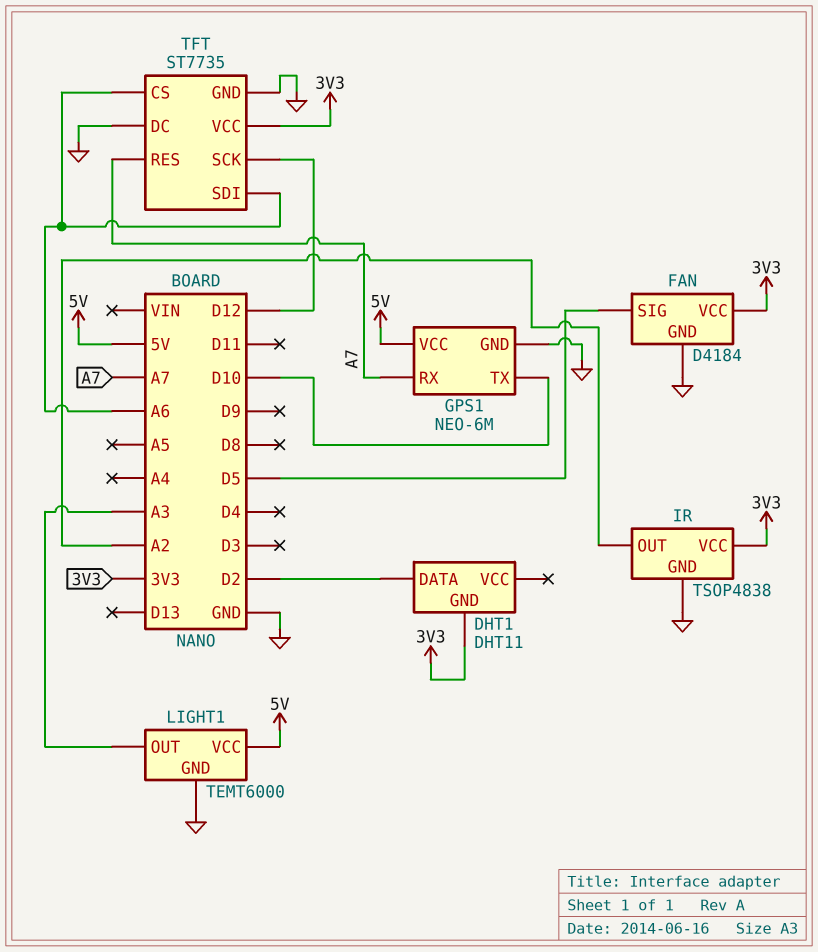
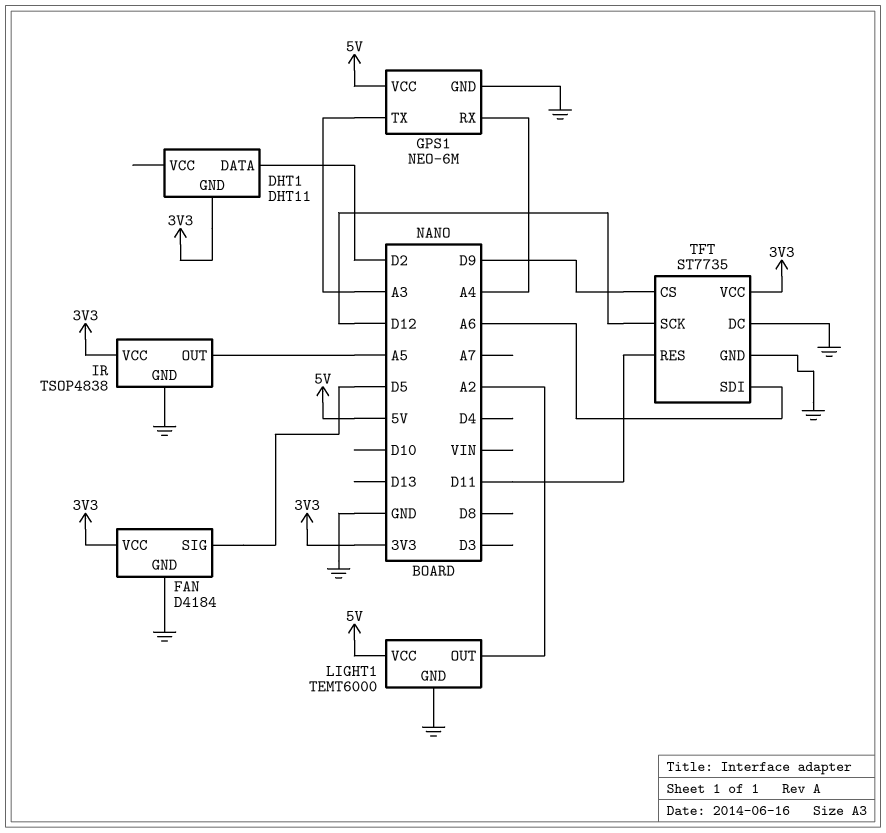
GPS1 pin RX: A7 -> A4
GPS1 pin TX: D10 -> A3
IR pin OUT: A2 -> A5
LIGHT1 pin OUT: A3 -> A2
TFT pin CS: A6 -> D9
TFT pin RES: A7 -> D11

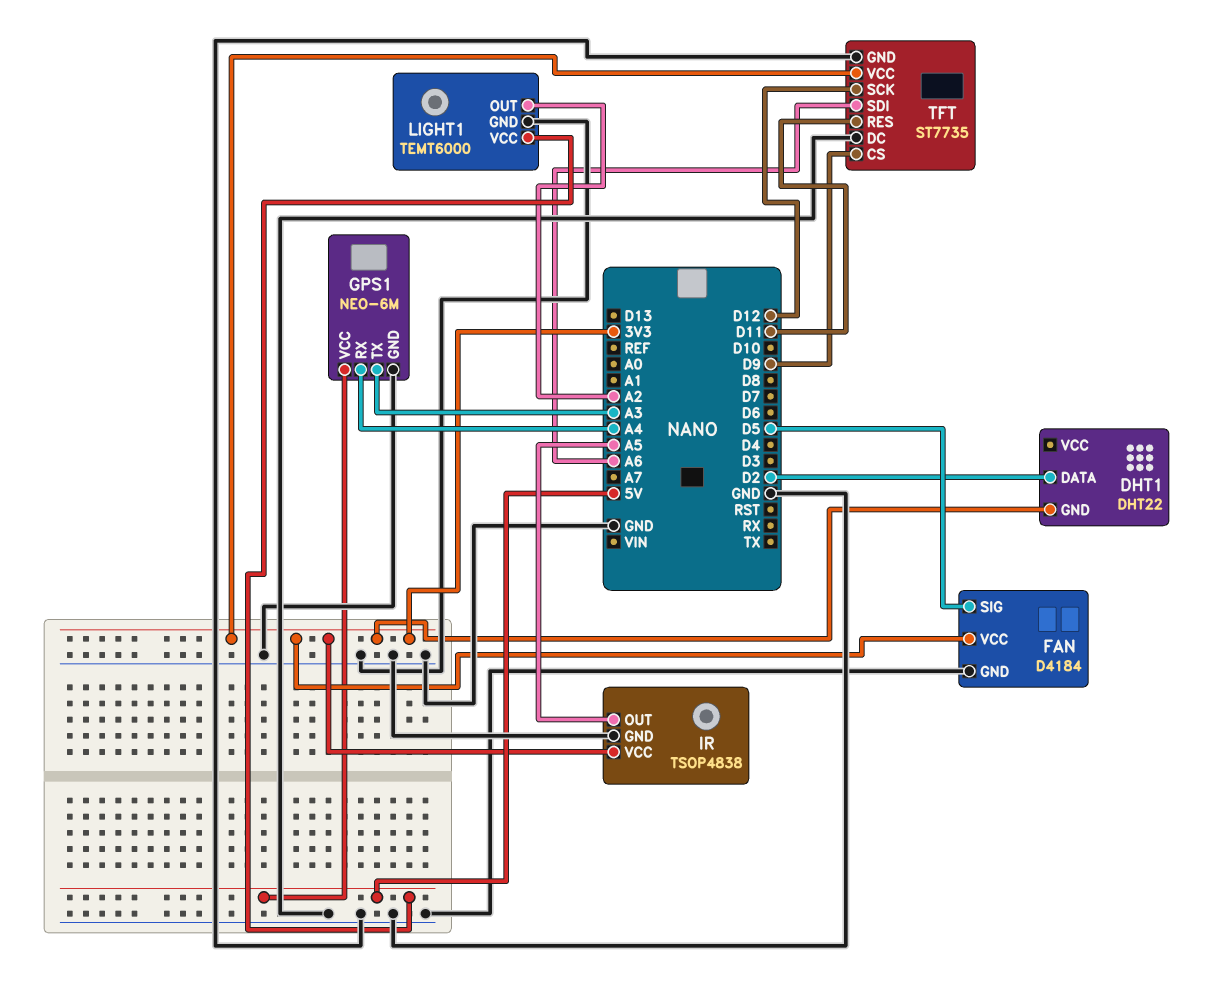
DHT1: DHT11 -> DHT22

